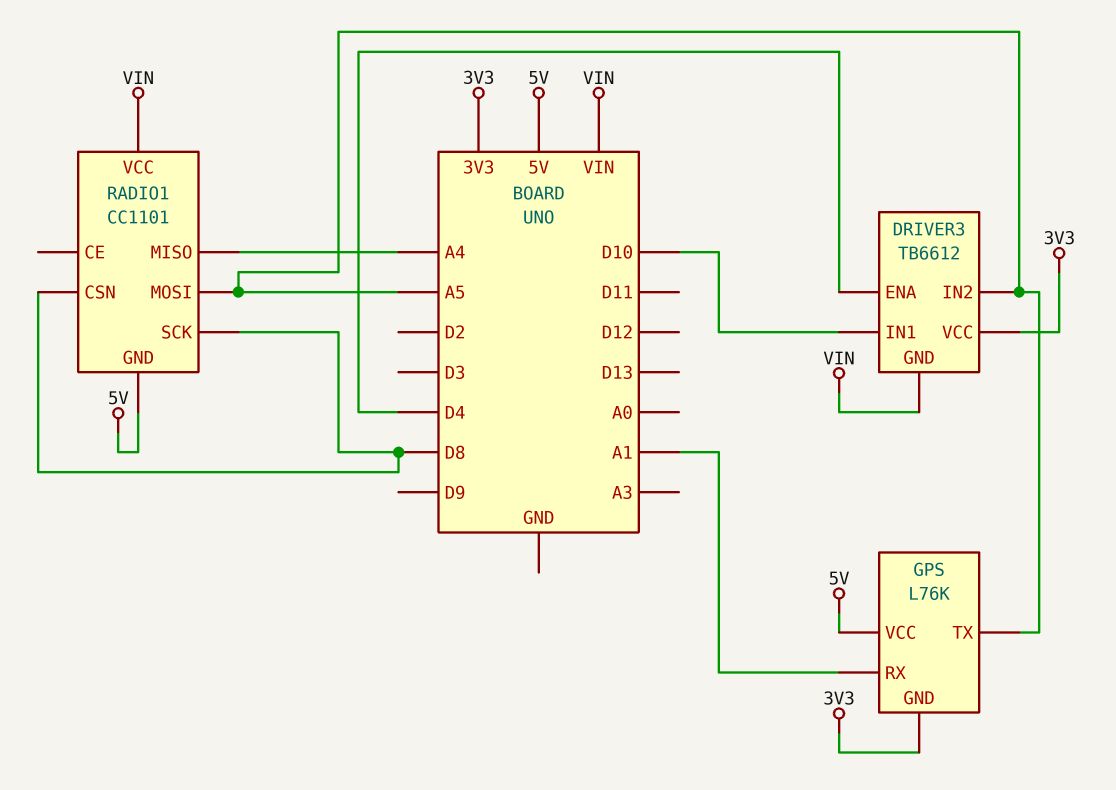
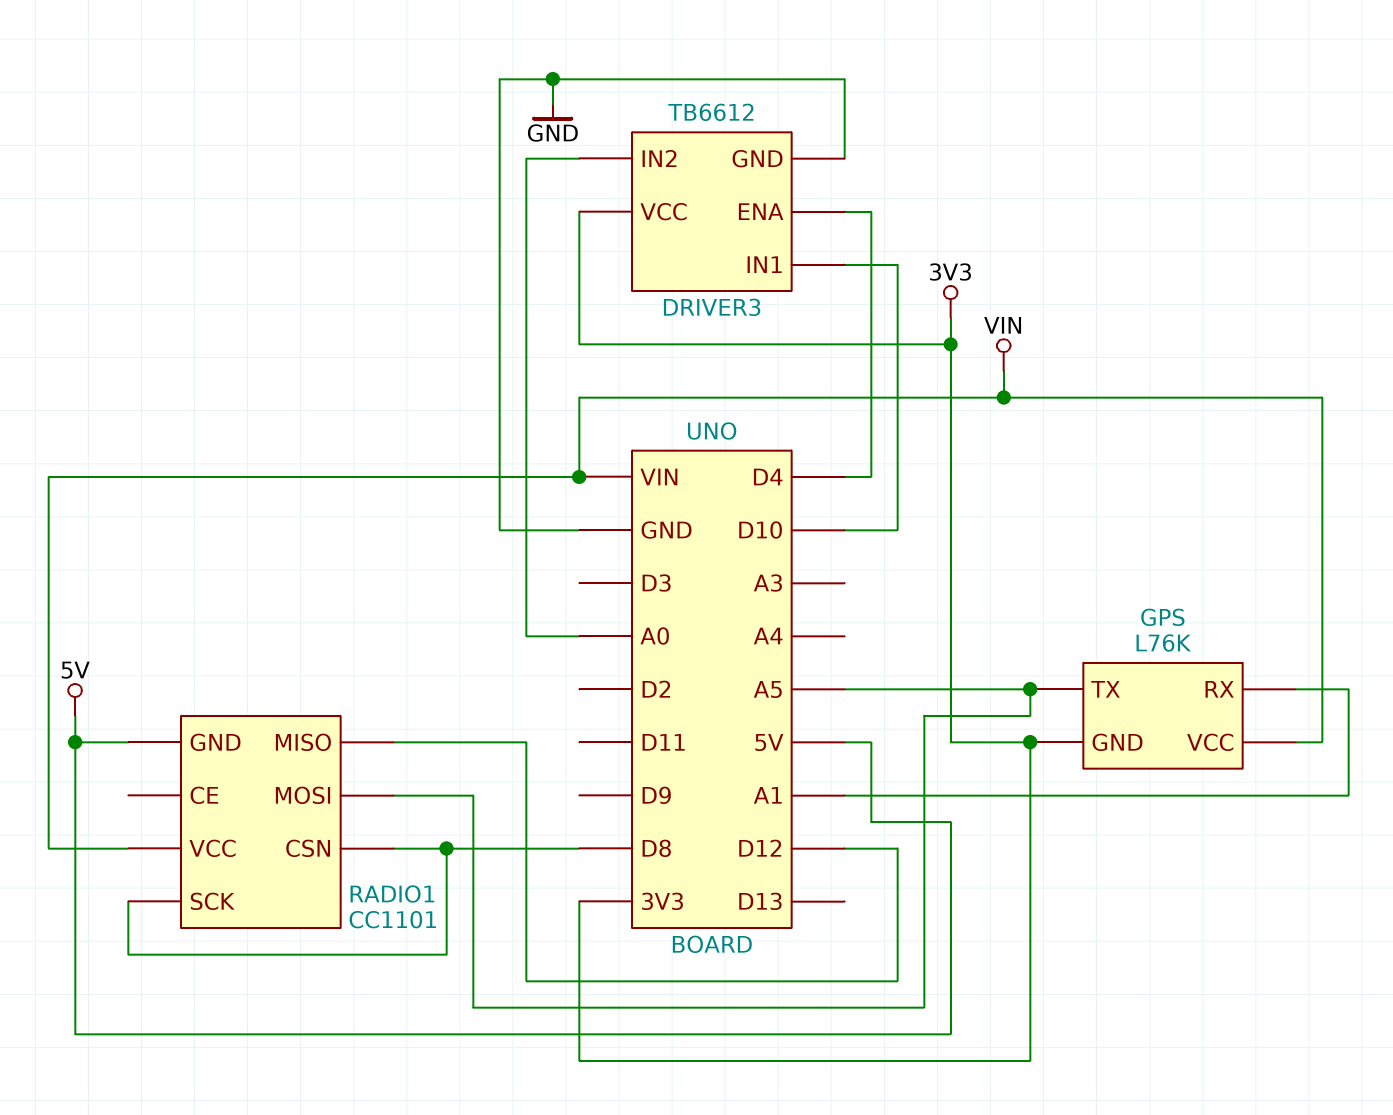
DRIVER3 pin GND: VIN -> GND
DRIVER3 pin IN2: A5 -> A0
GPS pin VCC: 5V -> VIN
RADIO1 pin MISO: A4 -> D12

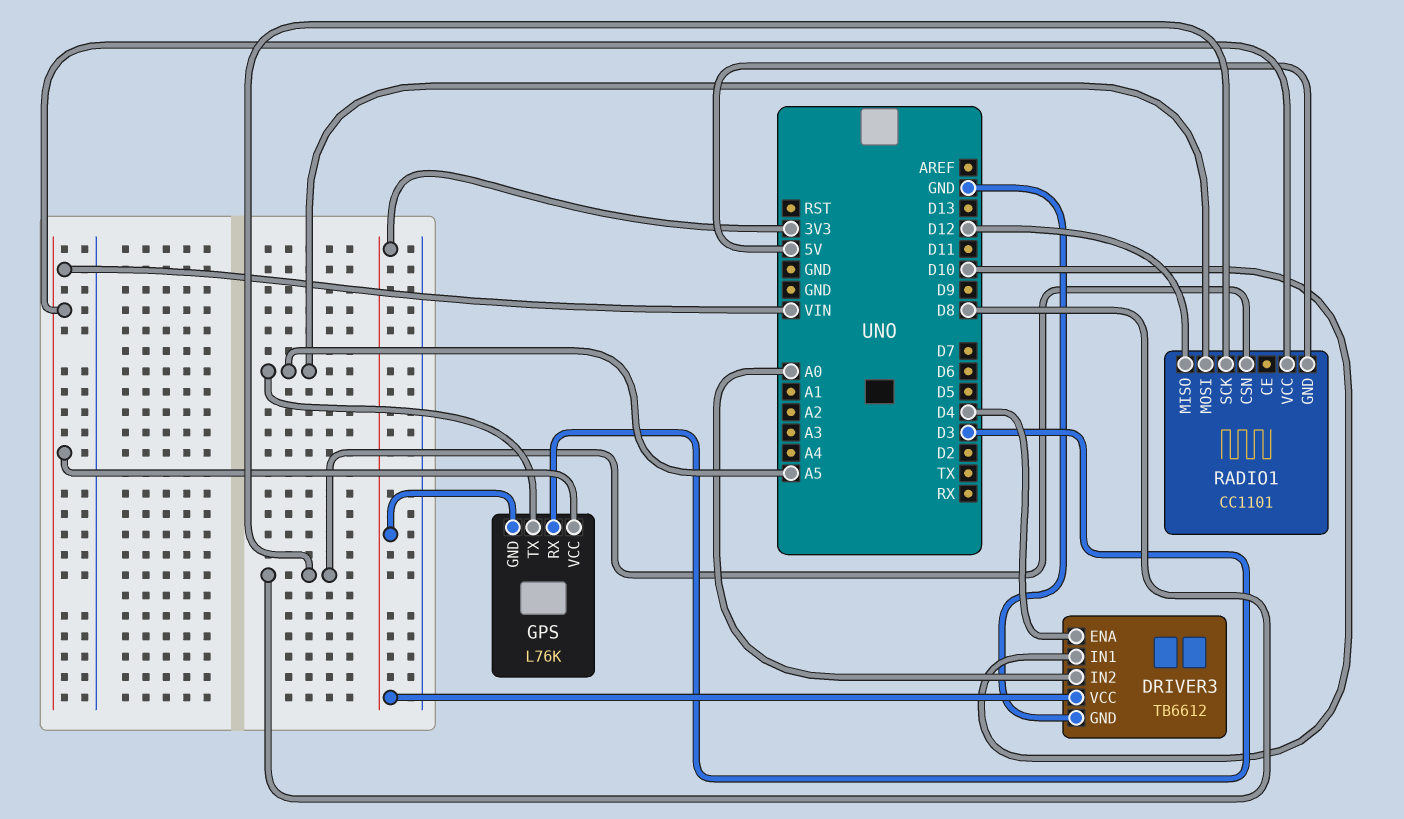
GPS pin RX: A1 -> D3

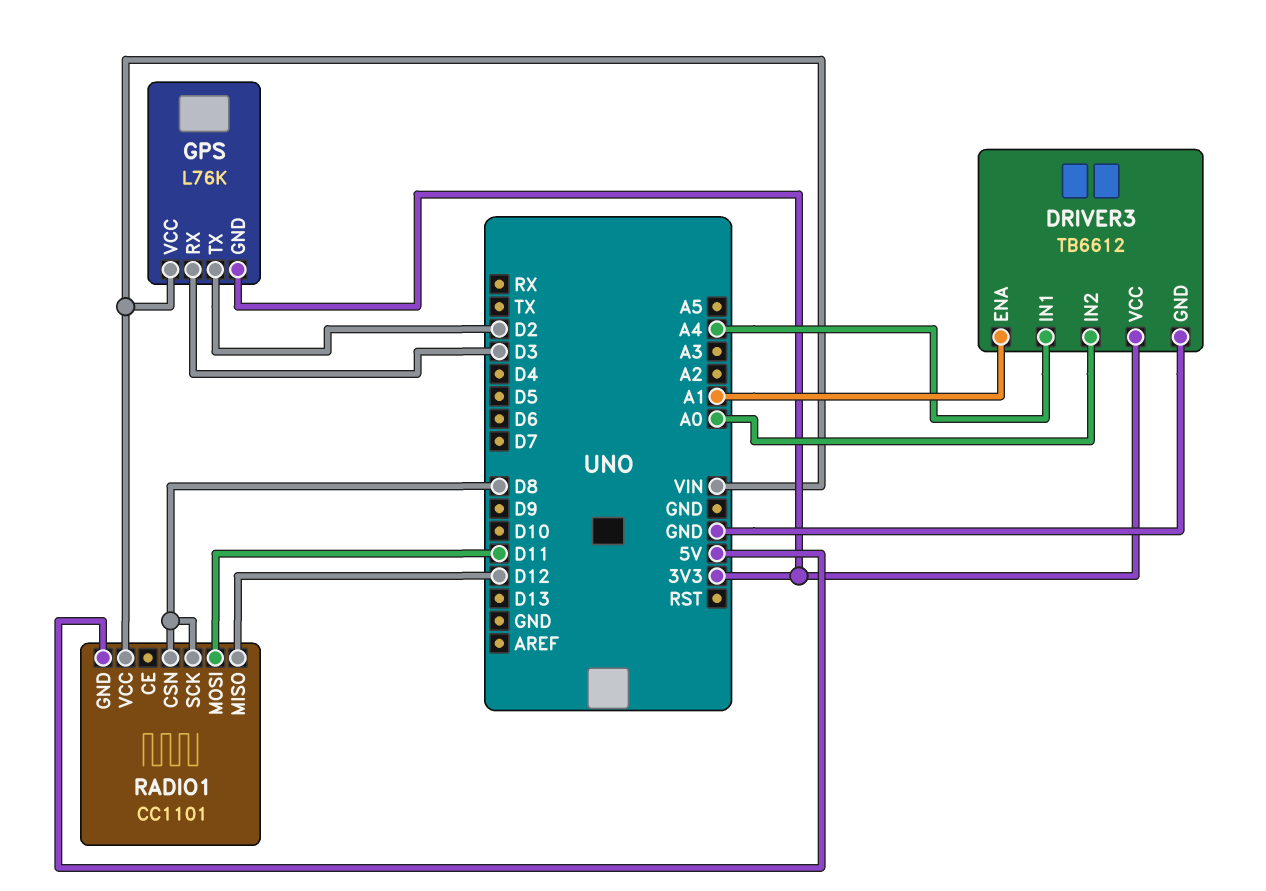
DRIVER3 pin ENA: D4 -> A1
DRIVER3 pin IN1: D10 -> A4
GPS pin TX: A5 -> D2
RADIO1 pin MOSI: A5 -> D11

